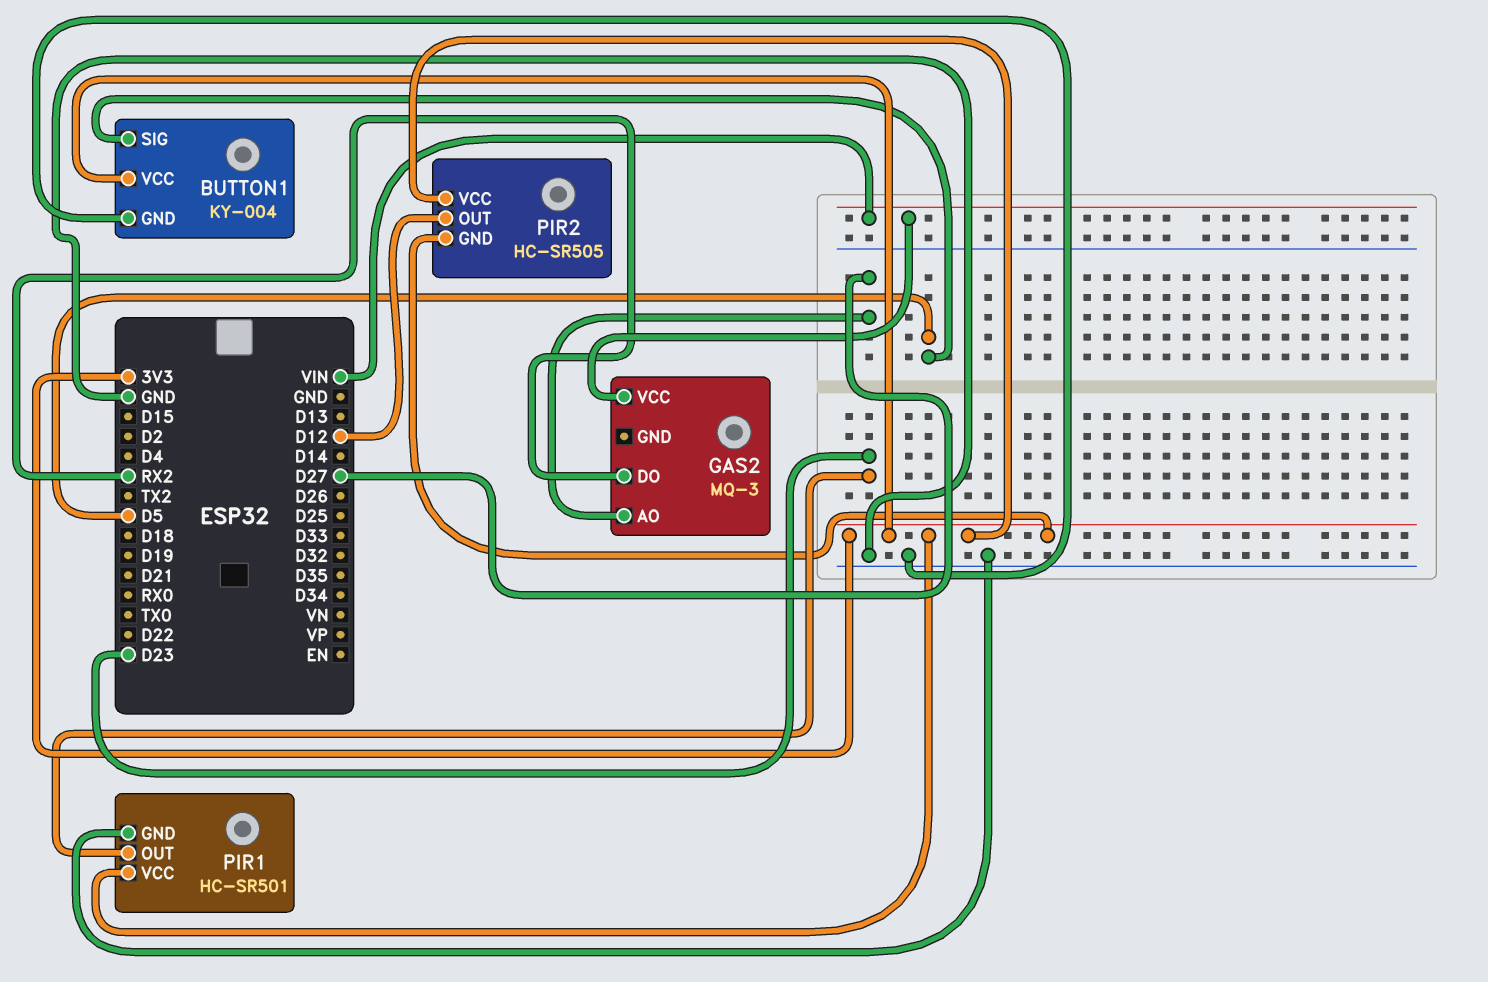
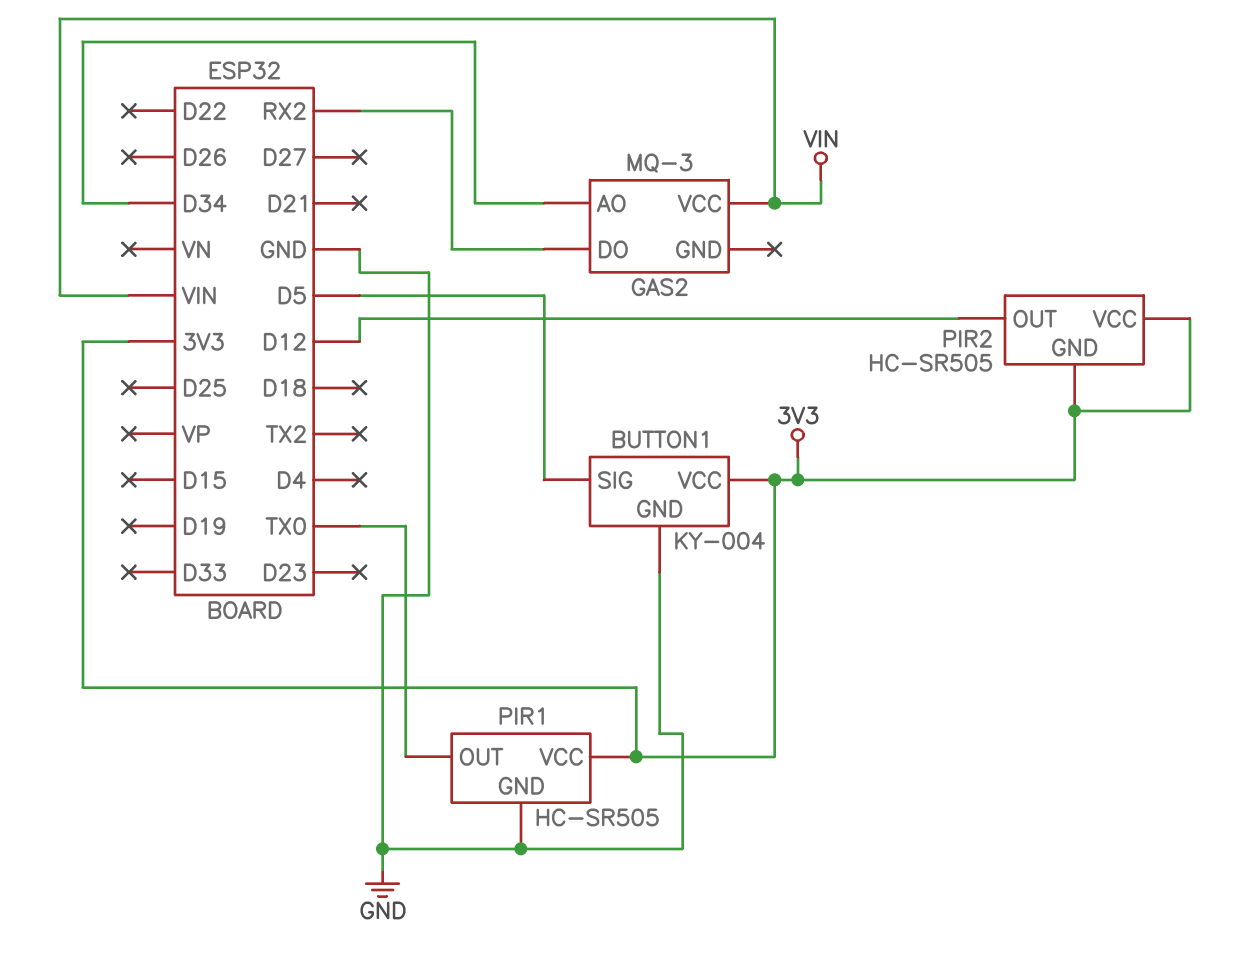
GAS2 pin AO: D27 -> D34
PIR1: HC-SR501 -> HC-SR505
PIR1 pin OUT: D23 -> TX0

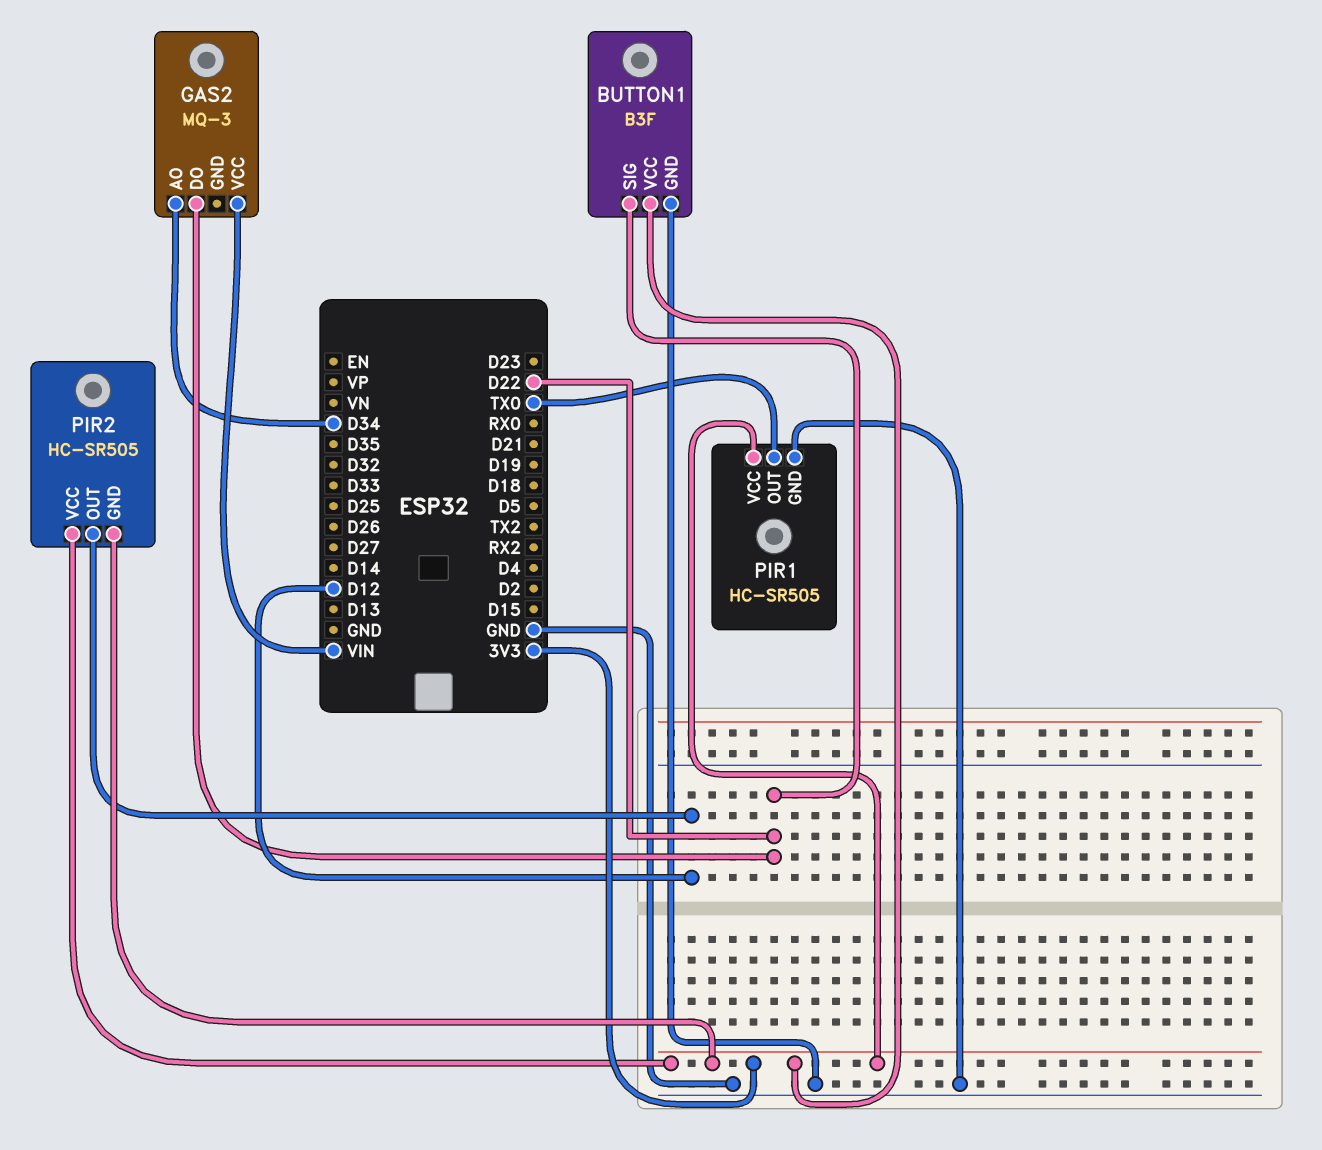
BUTTON1: KY-004 -> B3F
BUTTON1 pin SIG: D5 -> D22
GAS2 pin DO: RX2 -> D22

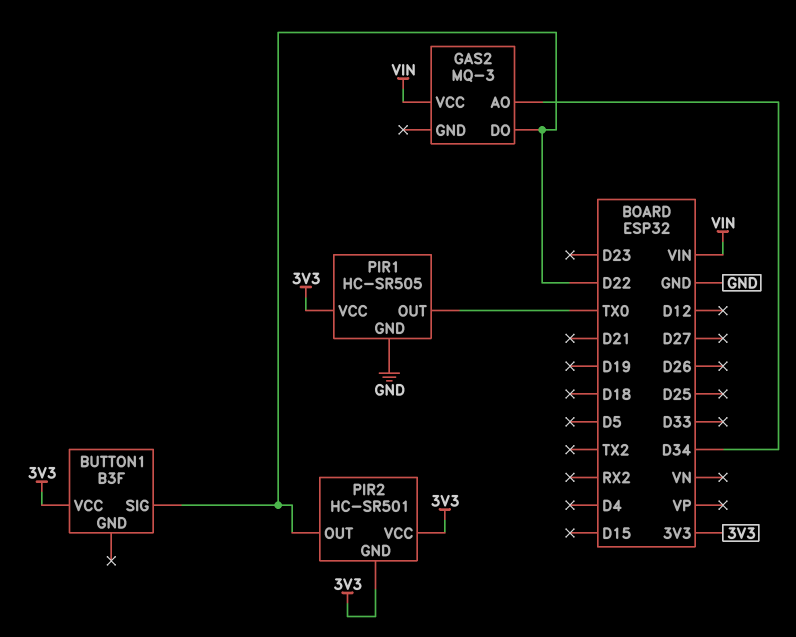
BUTTON1 pin GND: GND -> none
PIR2: HC-SR505 -> HC-SR501
PIR2 pin OUT: D12 -> D22

